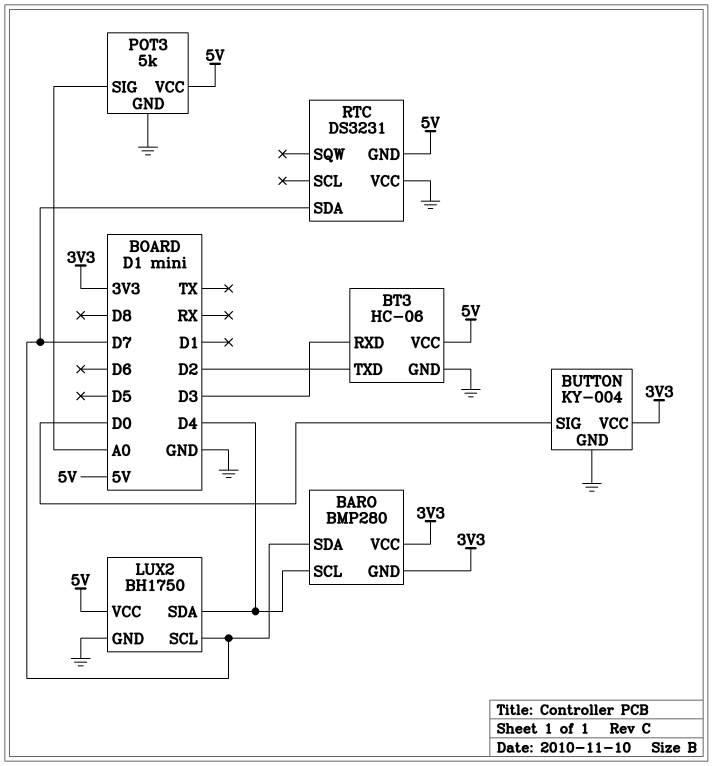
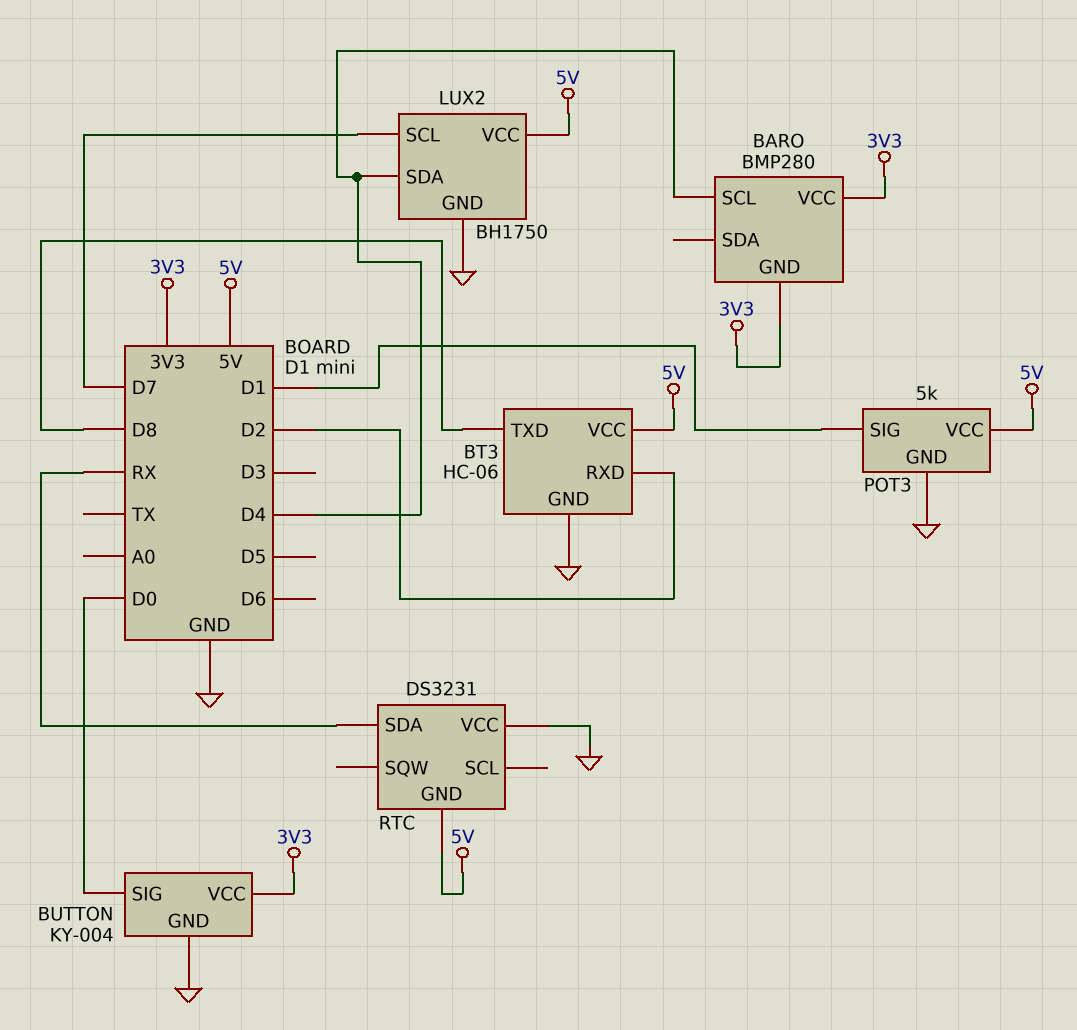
BARO pin SDA: D7 -> none
BT3 pin RXD: D3 -> D2
BT3 pin TXD: D2 -> D8
POT3 pin SIG: A0 -> D1
RTC pin SDA: D7 -> RX

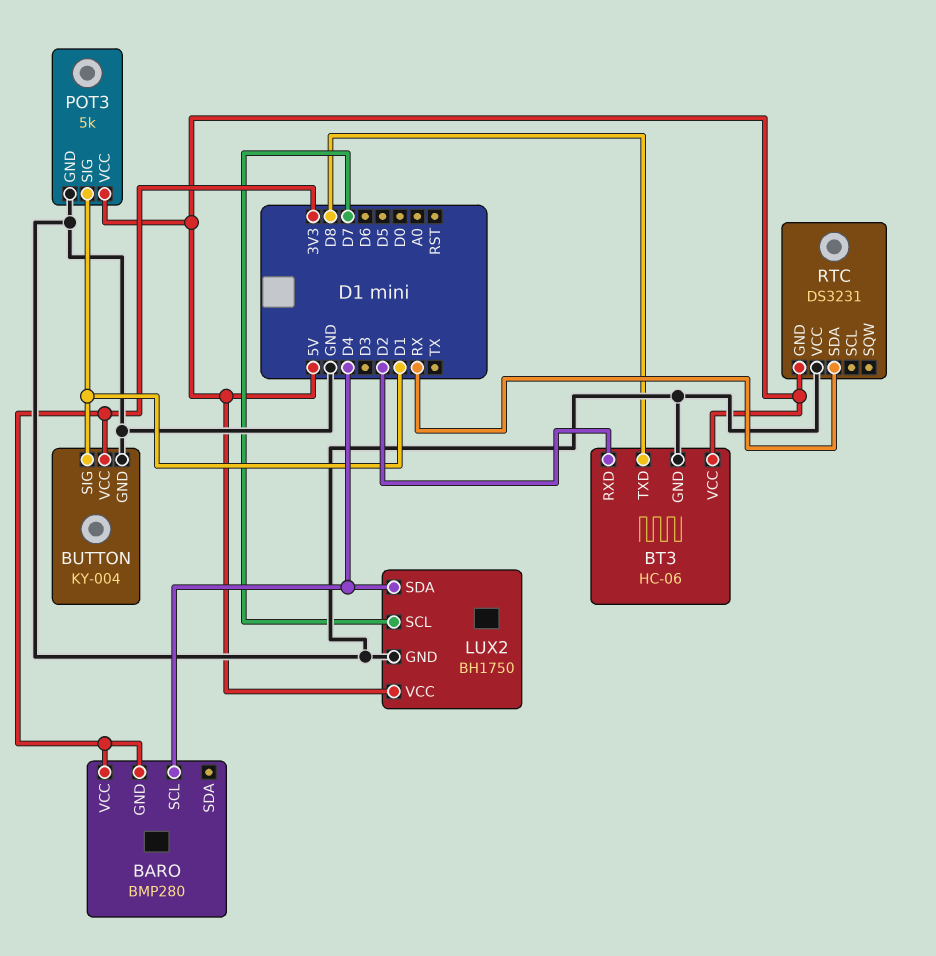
BUTTON pin SIG: D0 -> D1

